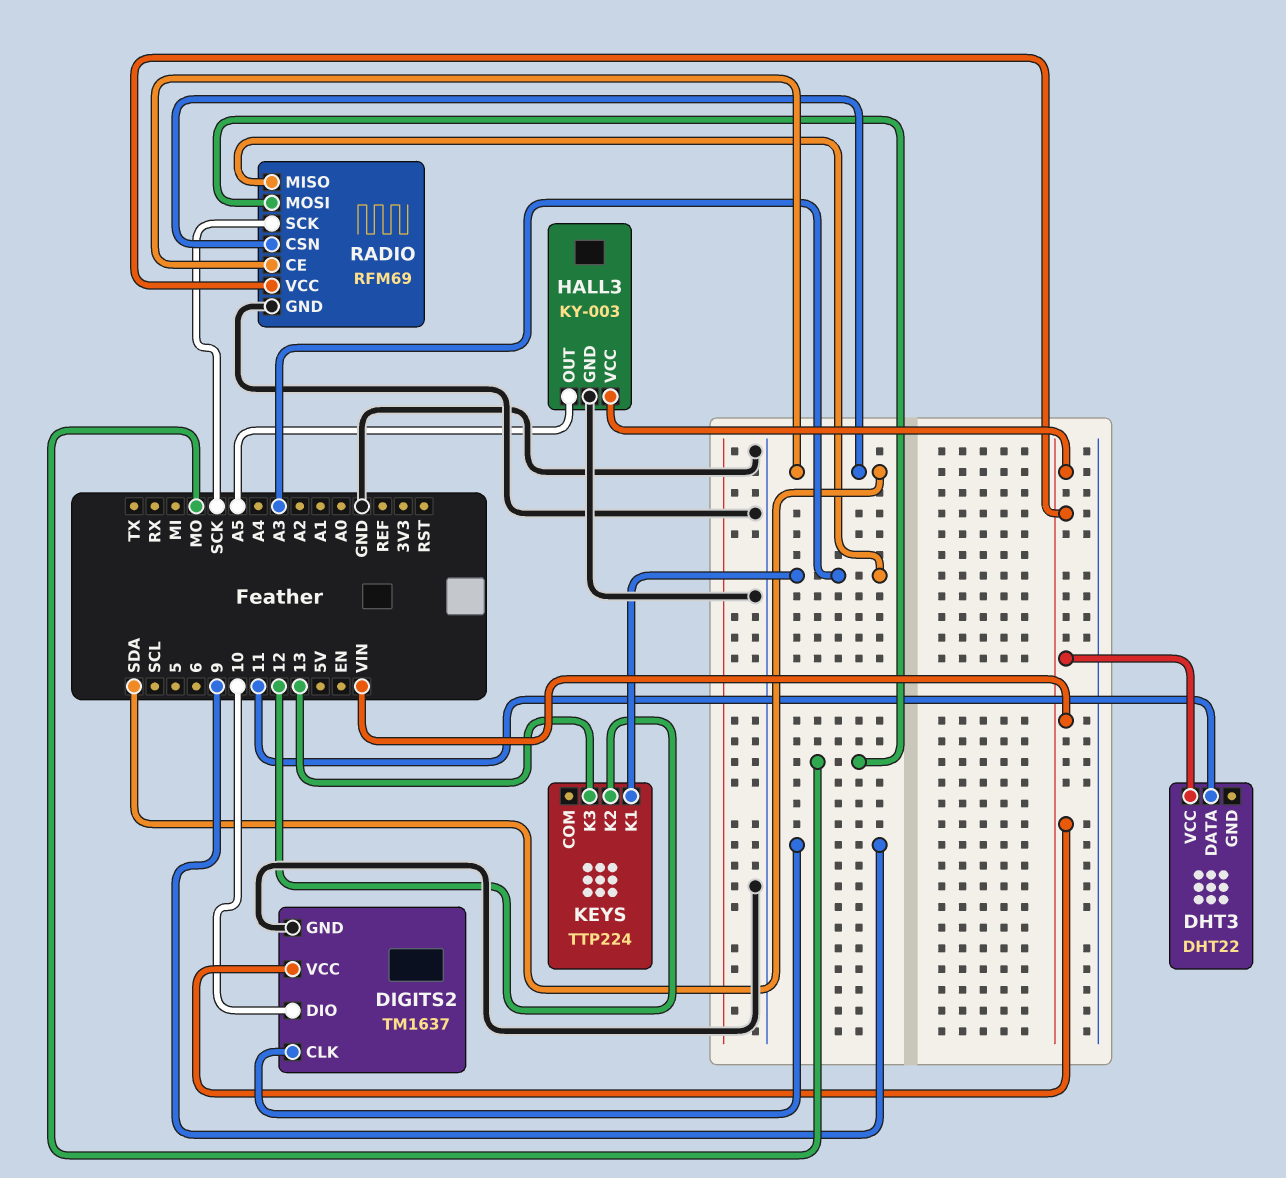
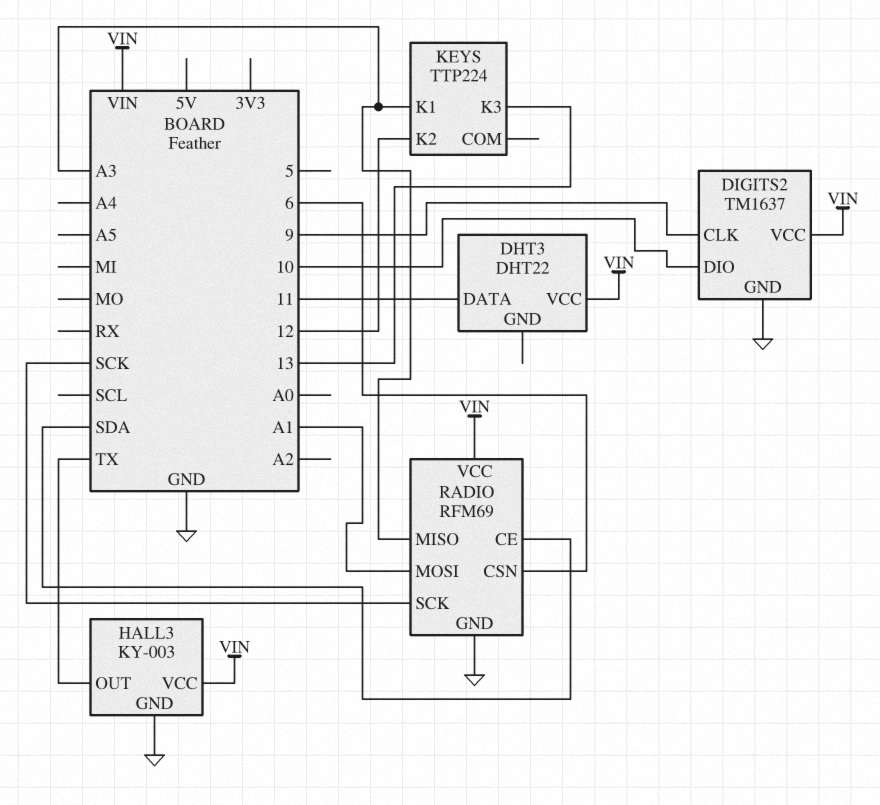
HALL3 pin OUT: A5 -> TX
RADIO pin CSN: SDA -> 6
RADIO pin MOSI: MO -> A1

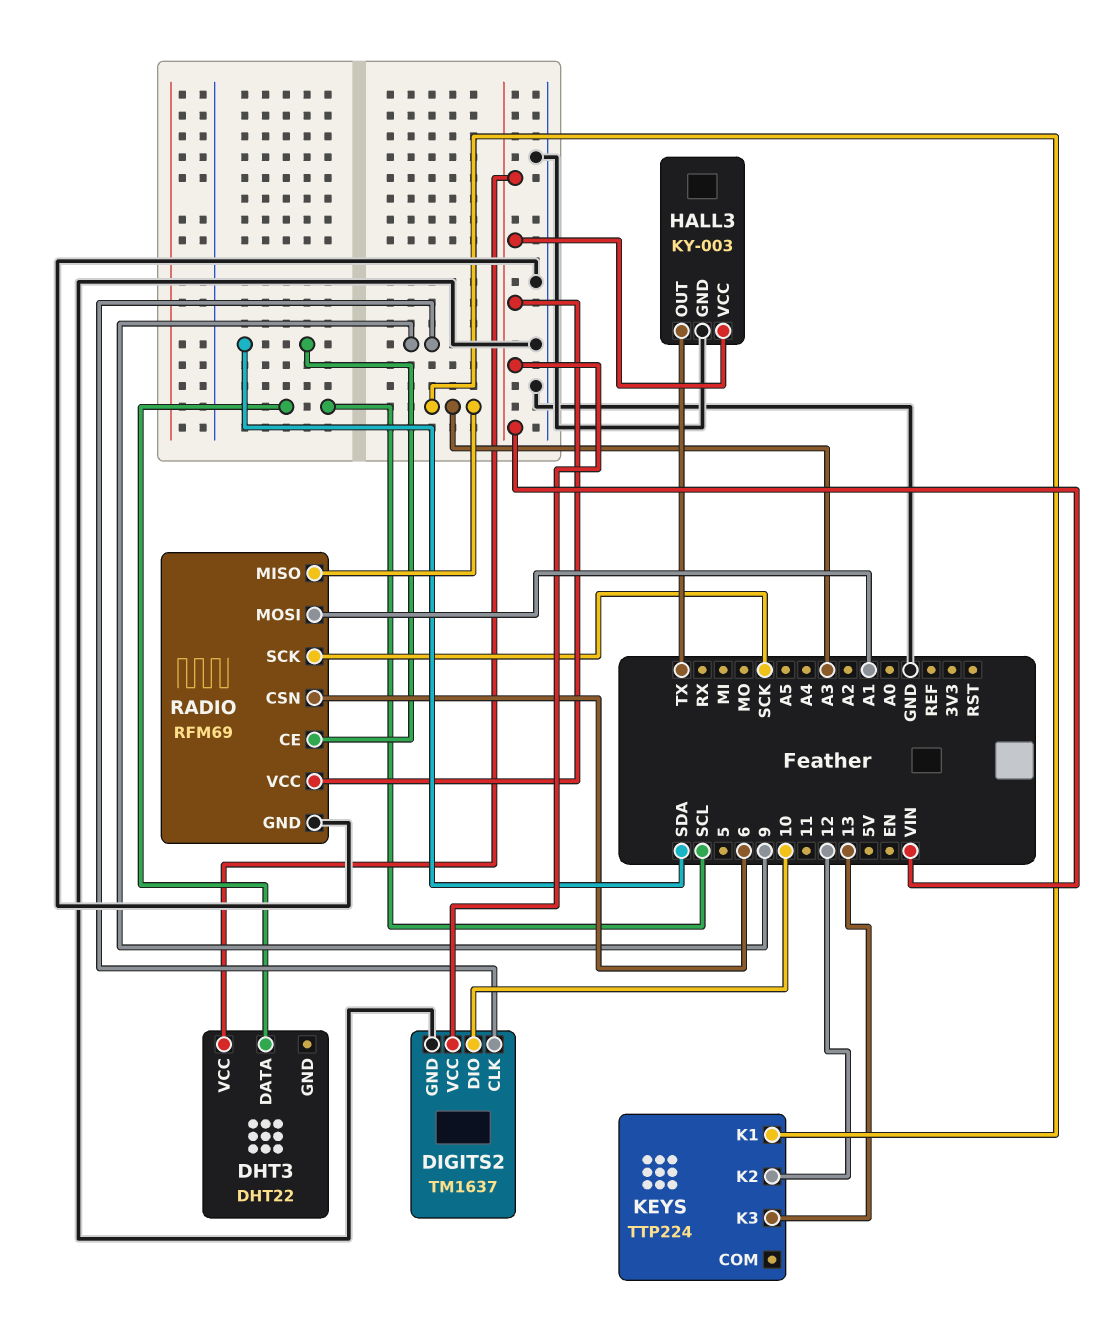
DHT3 pin DATA: 11 -> SCL

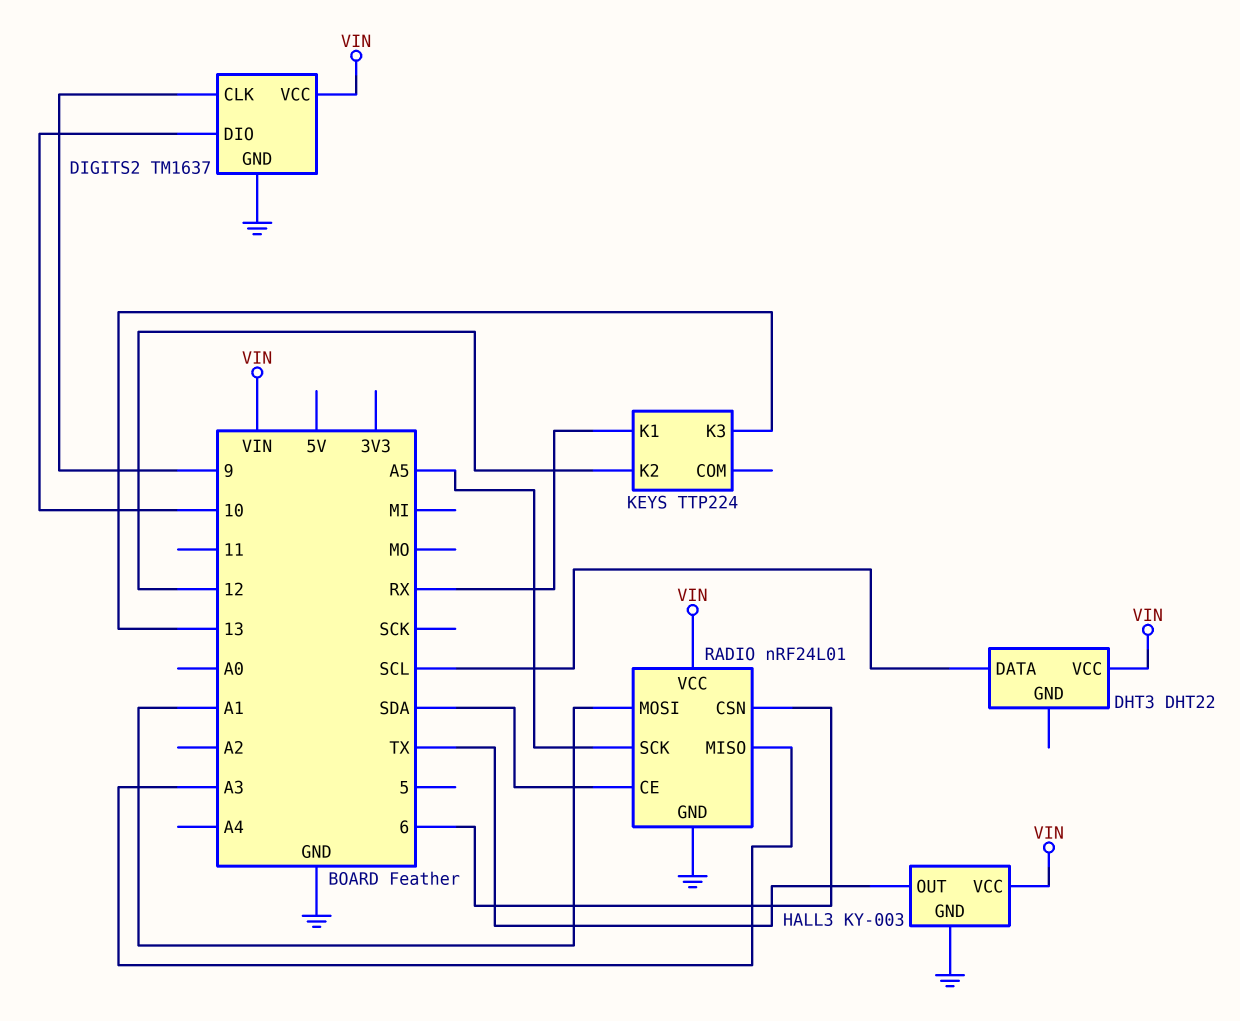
KEYS pin K1: A3 -> RX
RADIO: RFM69 -> nRF24L01
RADIO pin SCK: SCK -> A5

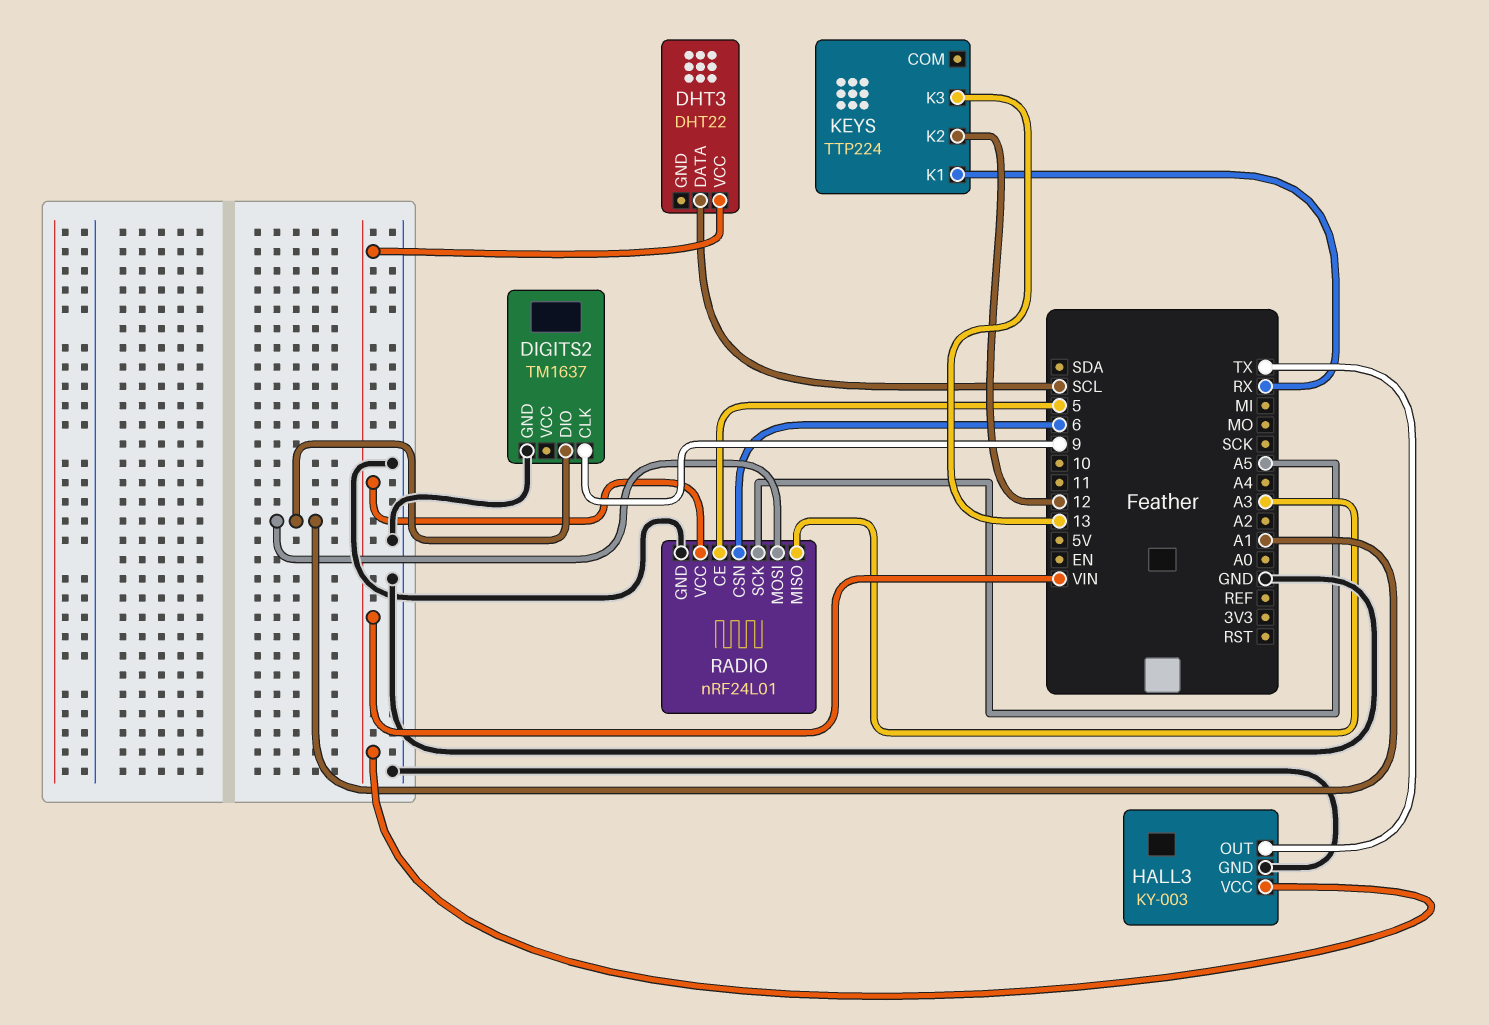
DIGITS2 pin DIO: 10 -> A1
DIGITS2 pin VCC: VIN -> none
RADIO pin CE: SDA -> 5

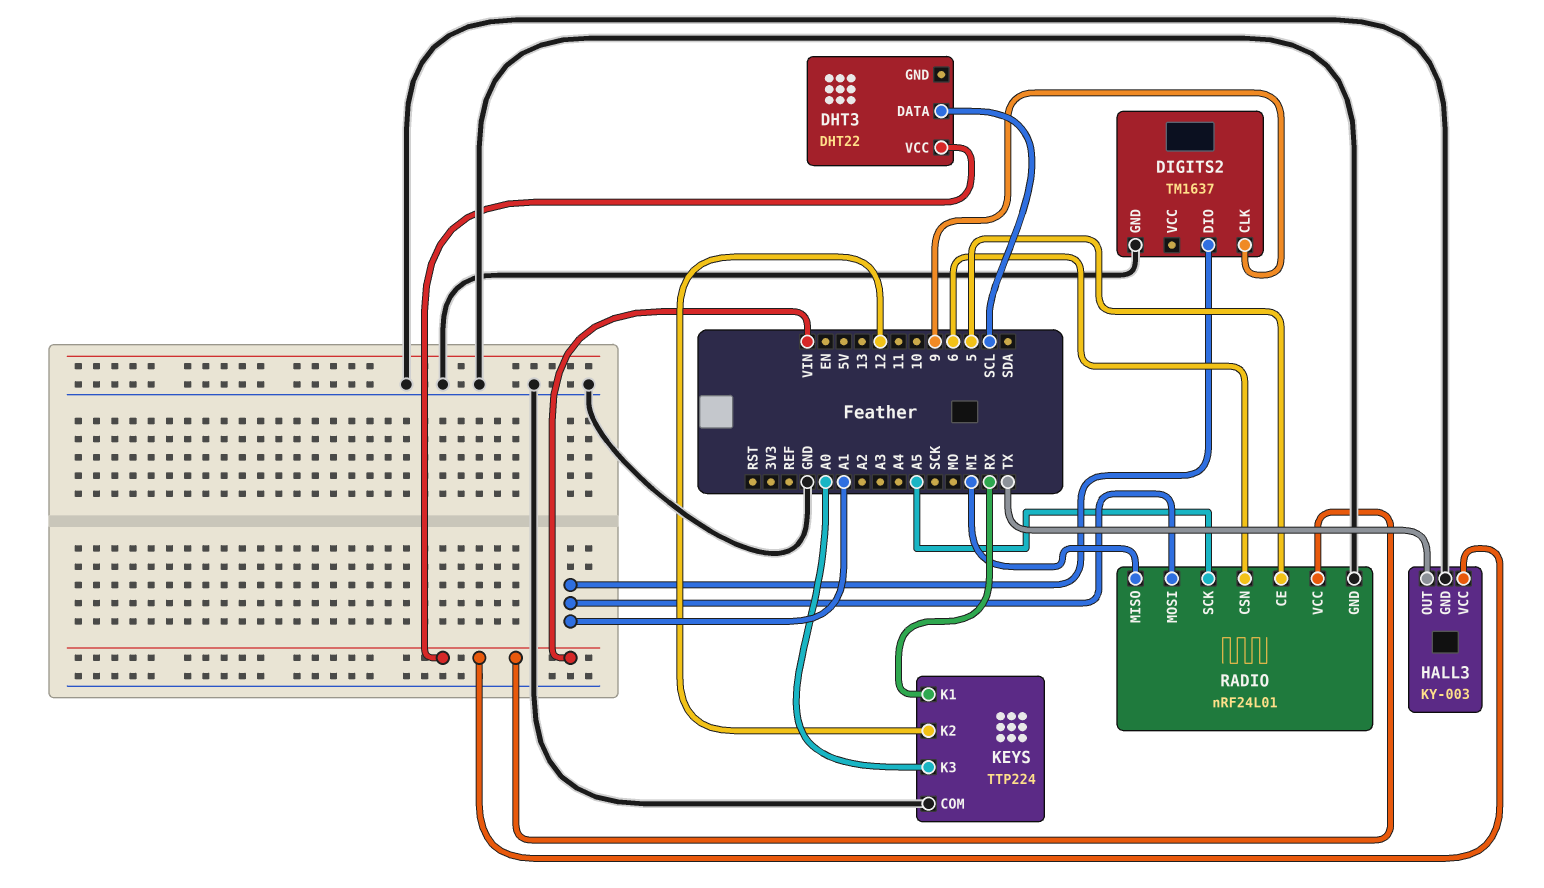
KEYS pin COM: none -> GND
KEYS pin K3: 13 -> A0
RADIO pin MISO: A3 -> MI

